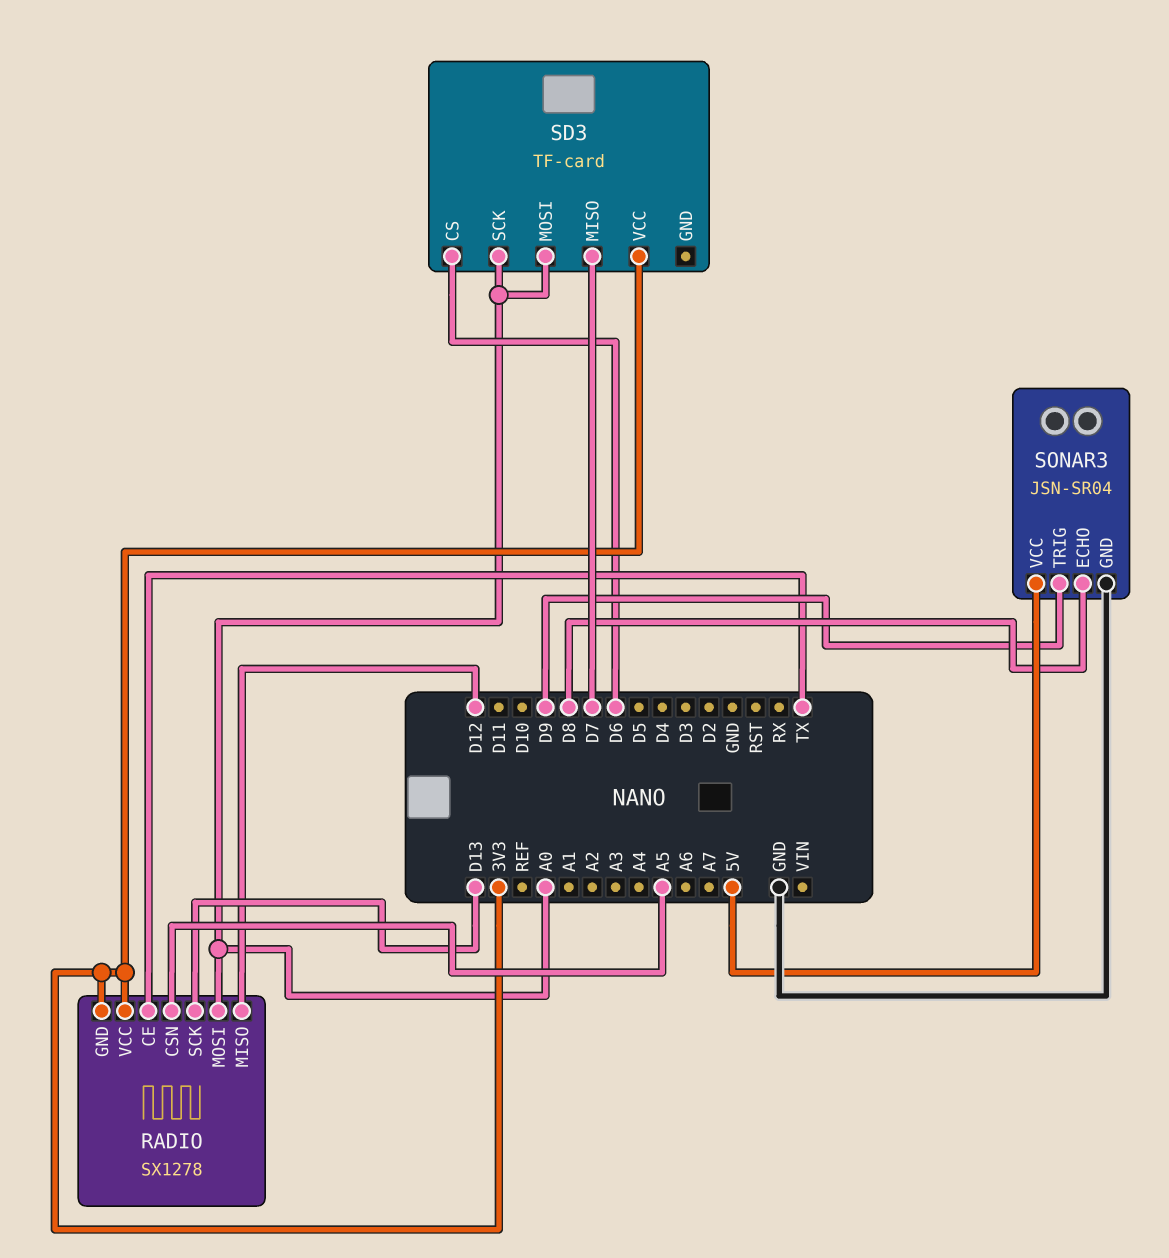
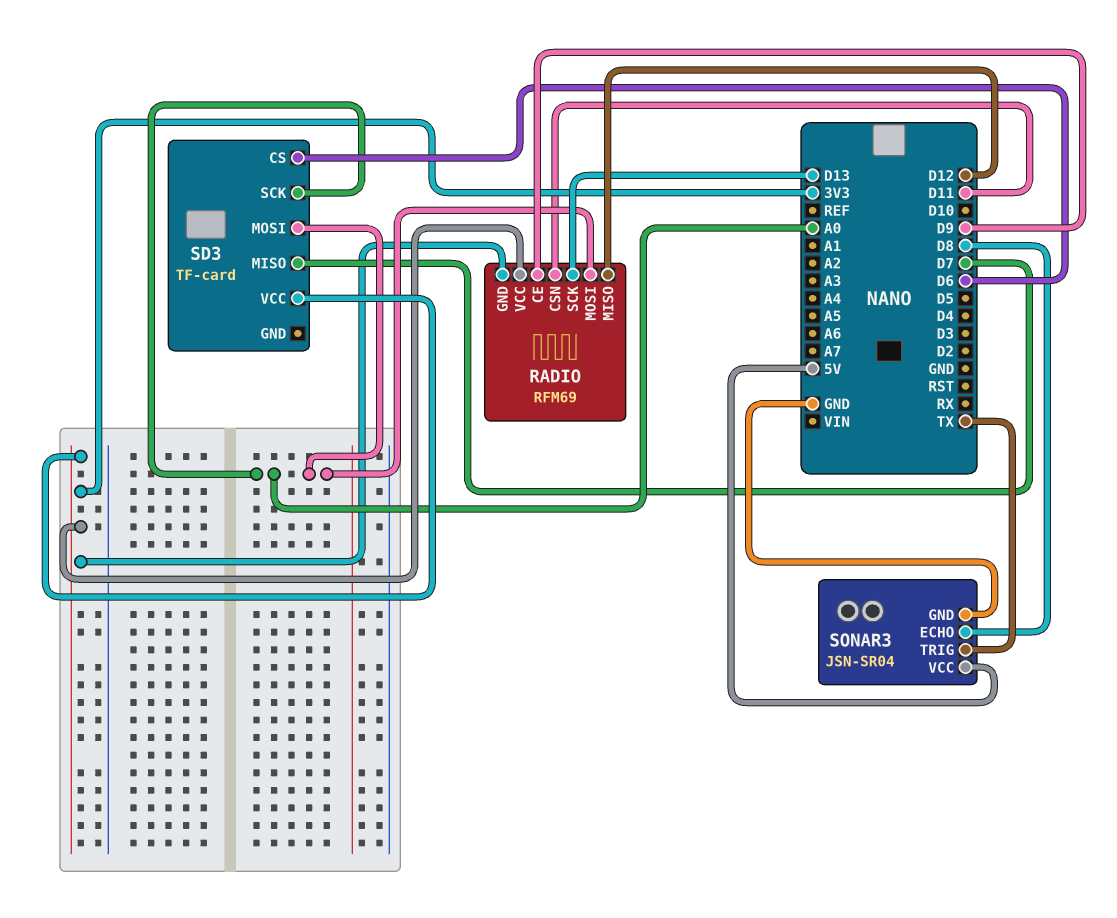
RADIO: SX1278 -> RFM69
RADIO pin CE: TX -> D9
RADIO pin CSN: A5 -> D11
SONAR3 pin TRIG: D9 -> TX

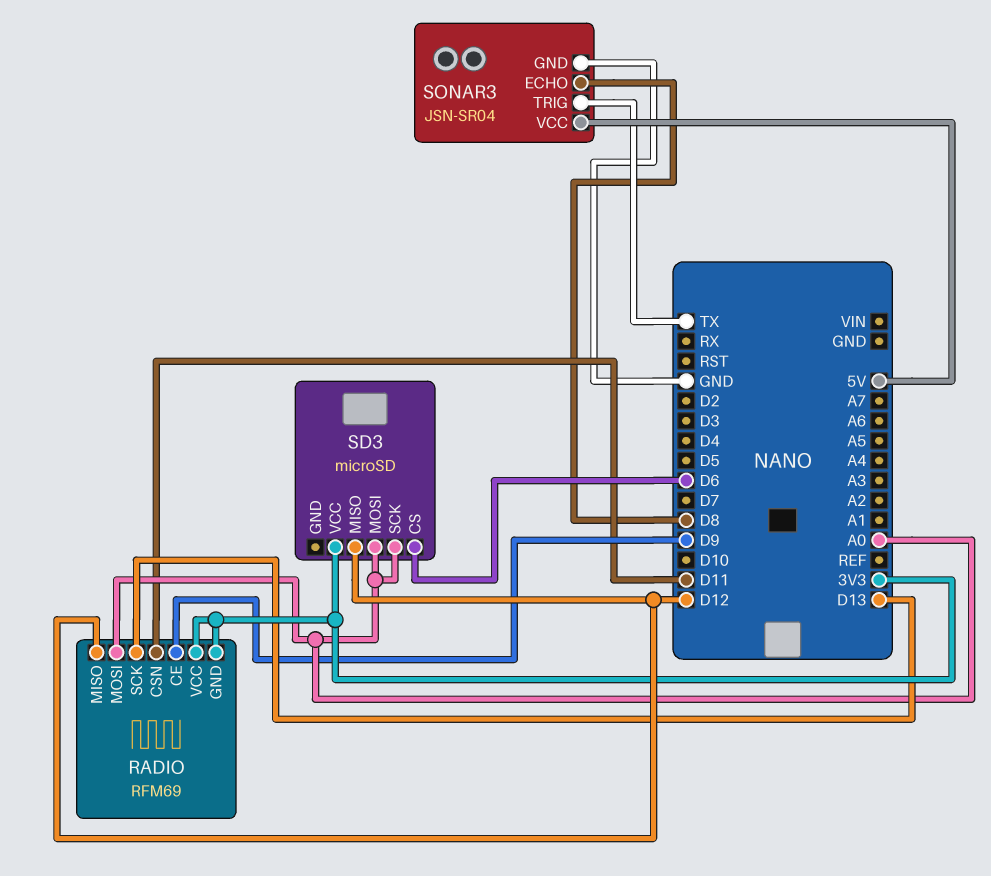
SD3: TF-card -> microSD
SD3 pin MISO: D7 -> D12

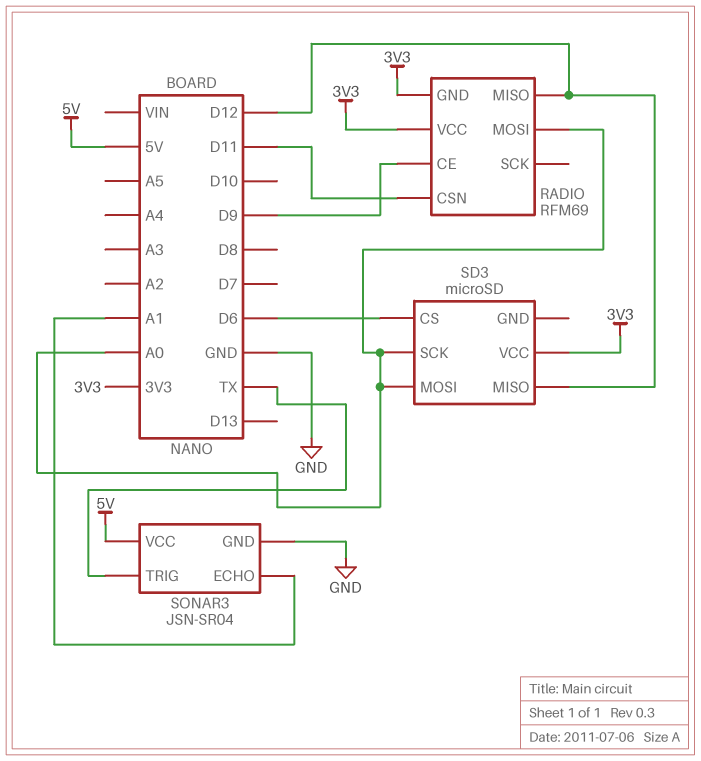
RADIO pin SCK: D13 -> none
SONAR3 pin ECHO: D8 -> A1

